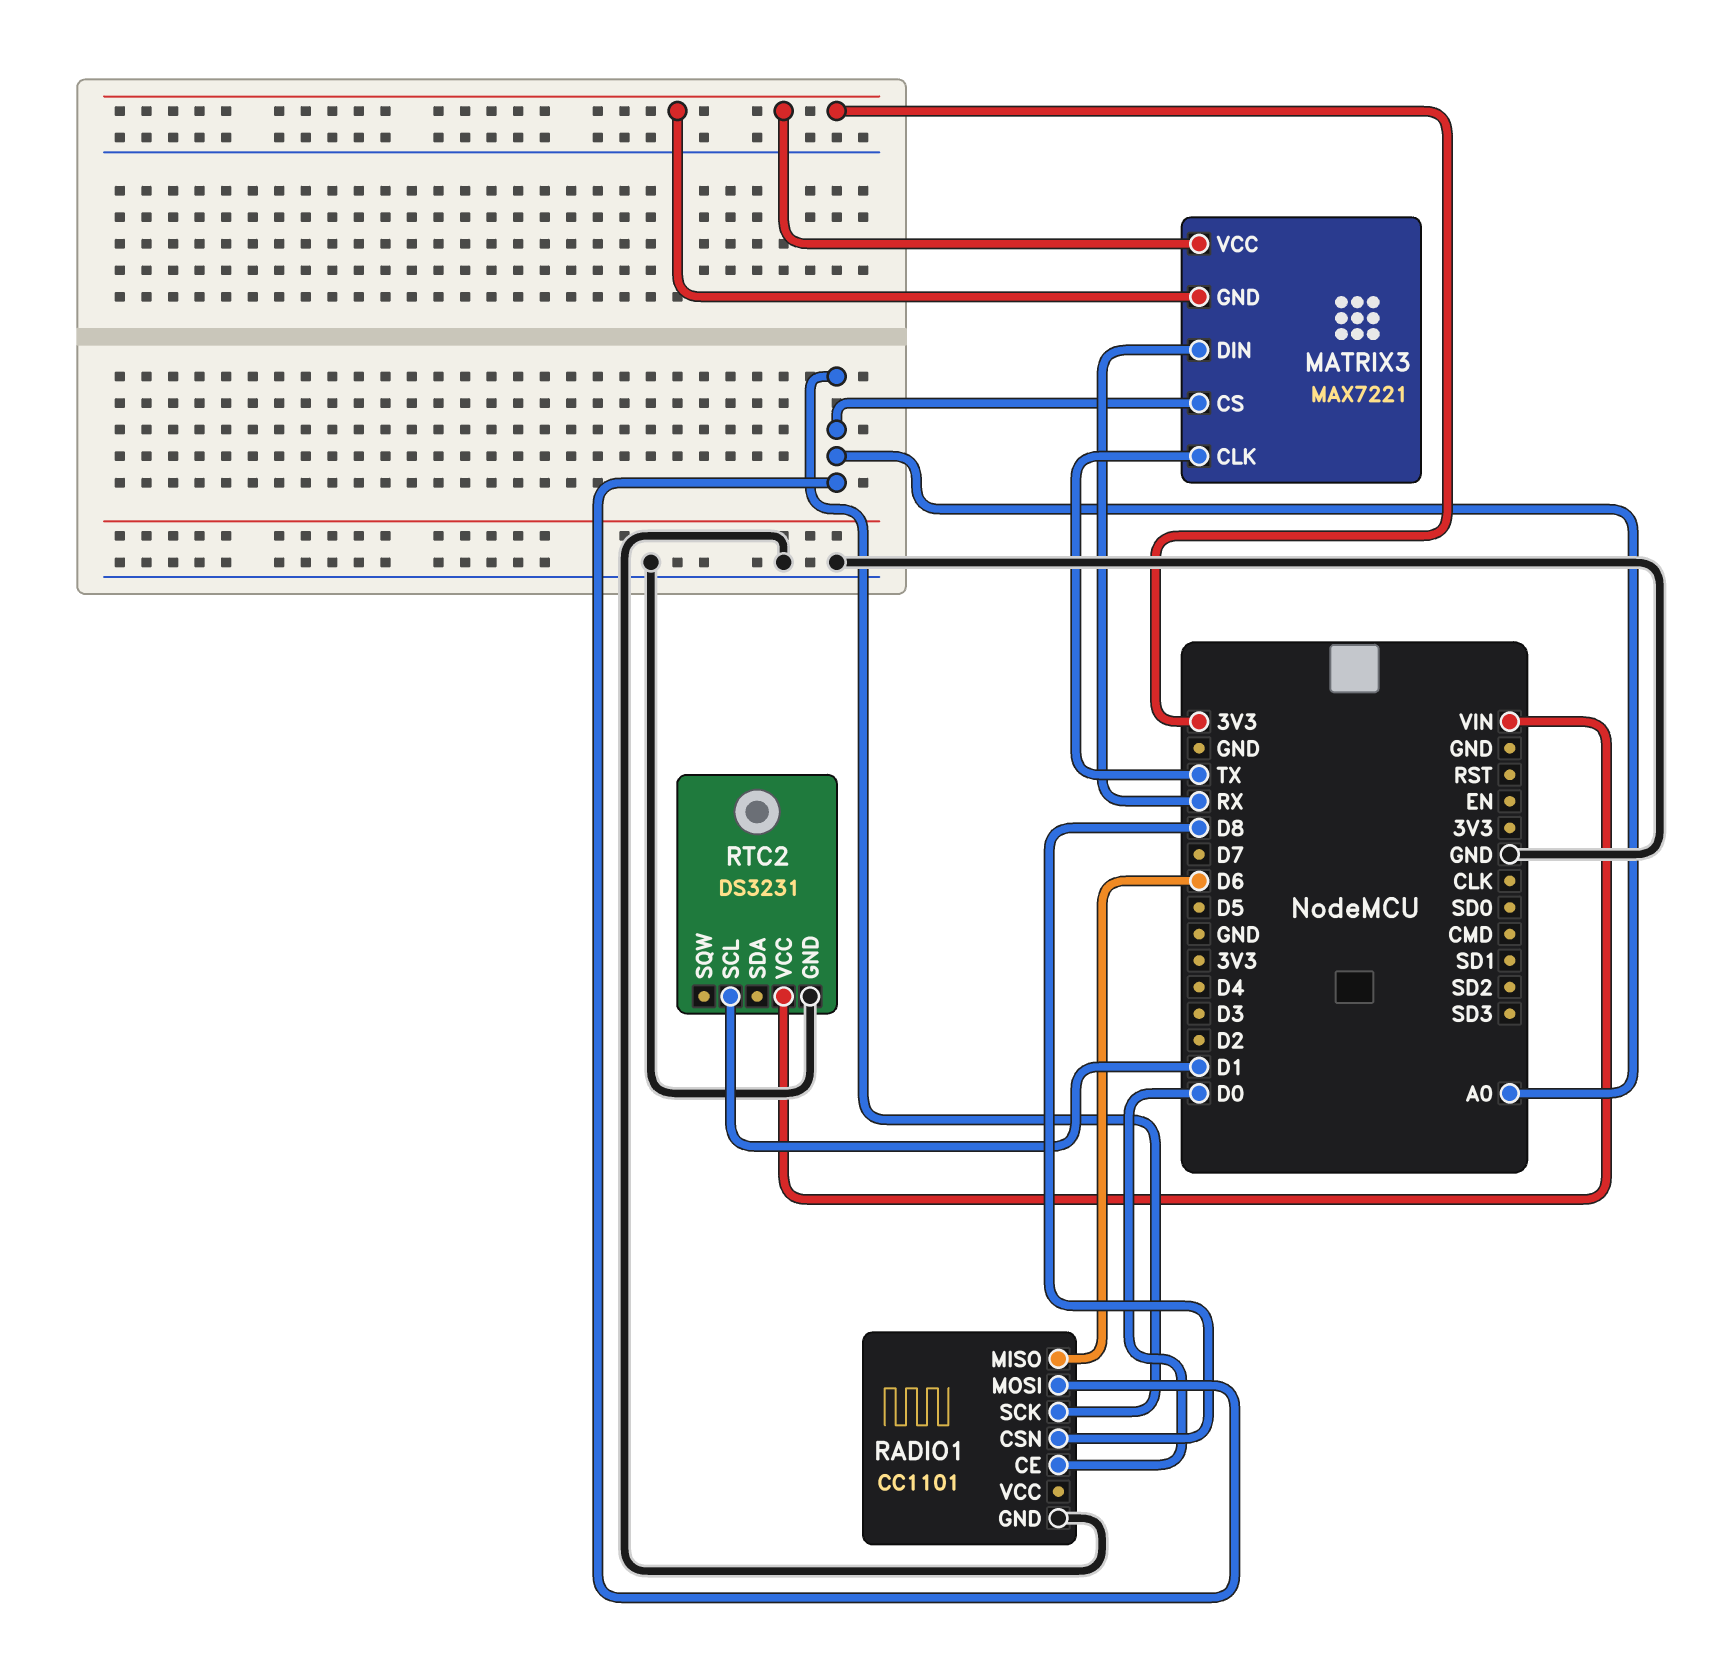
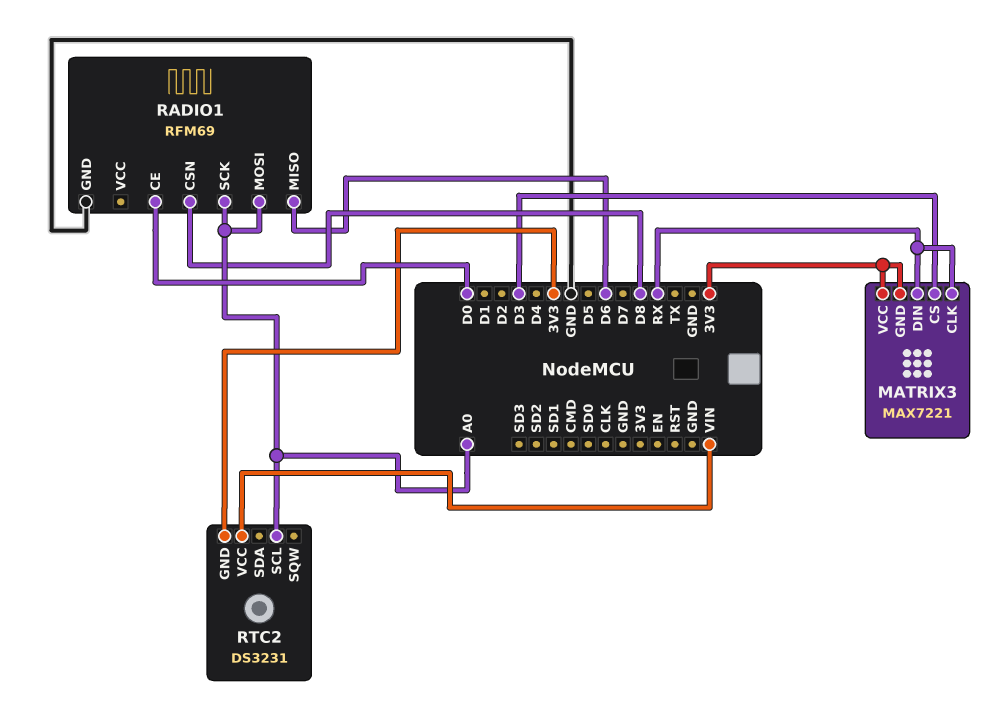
MATRIX3 pin CLK: TX -> RX
MATRIX3 pin CS: A0 -> D3
RADIO1: CC1101 -> RFM69
RTC2 pin GND: GND -> 3V3
RTC2 pin SCL: D1 -> A0

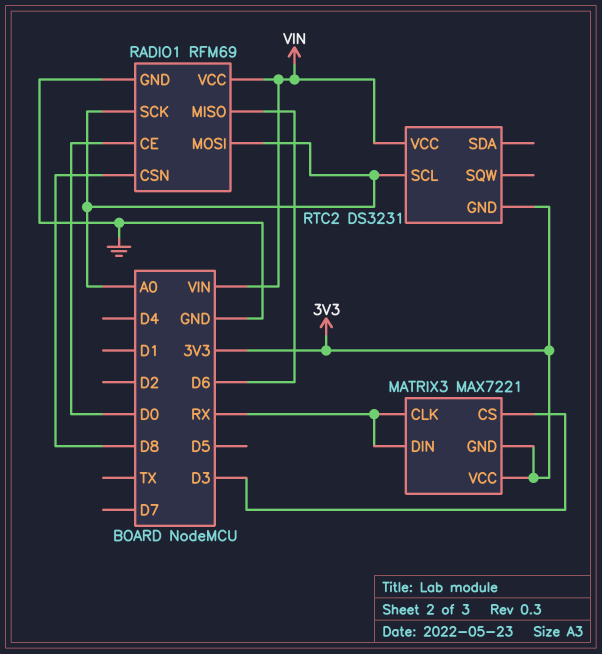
RADIO1 pin VCC: none -> VIN

